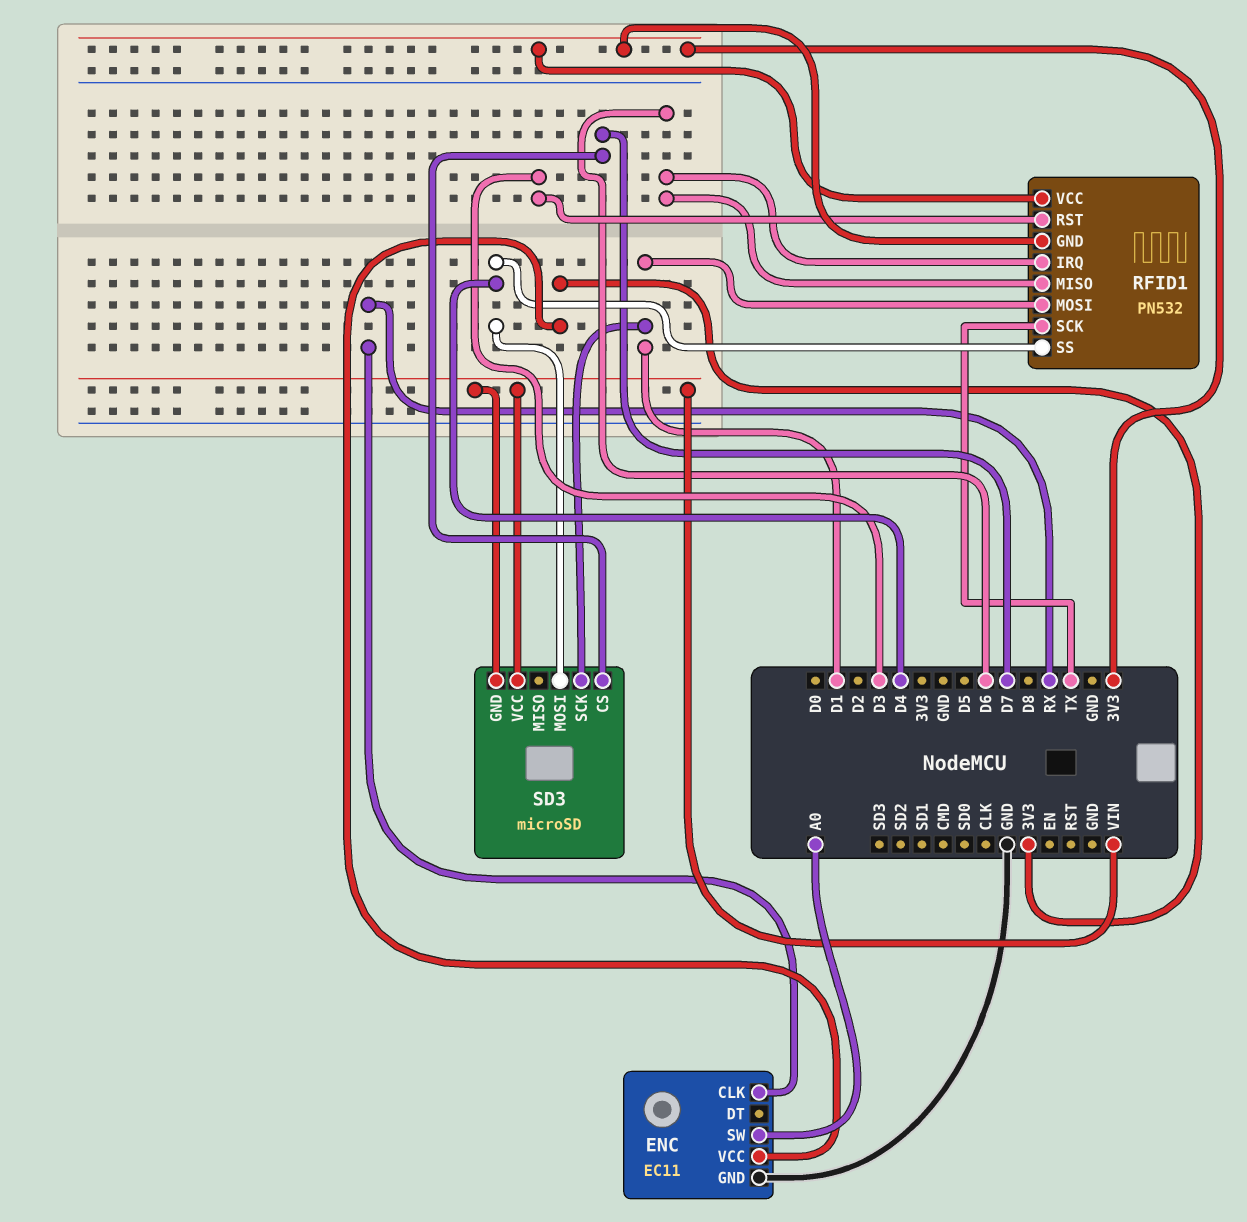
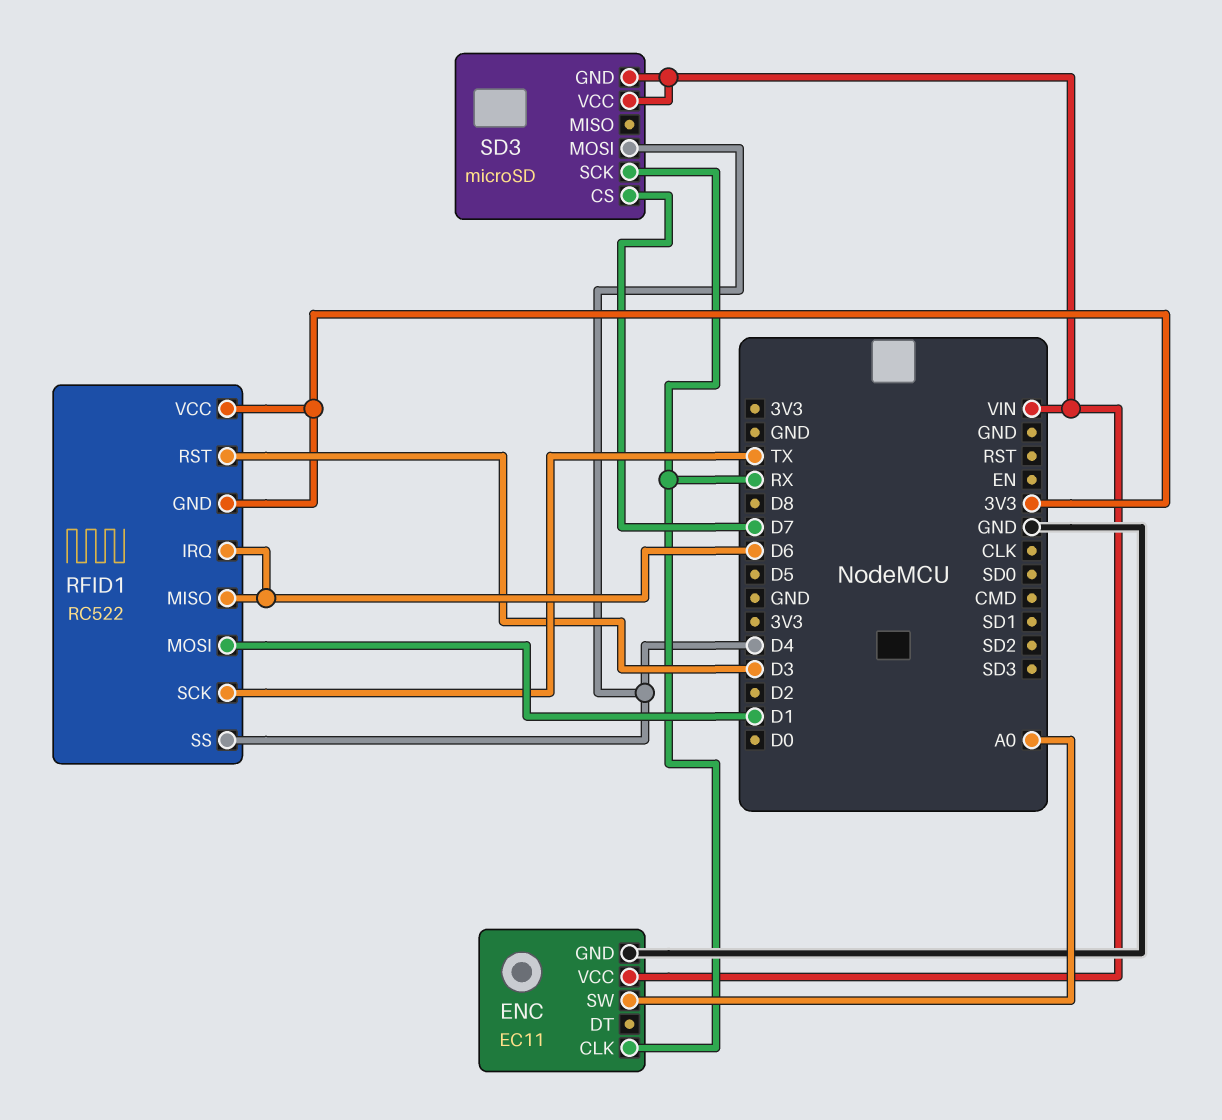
ENC pin VCC: 3V3 -> VIN
RFID1: PN532 -> RC522
SD3 pin SCK: D1 -> RX

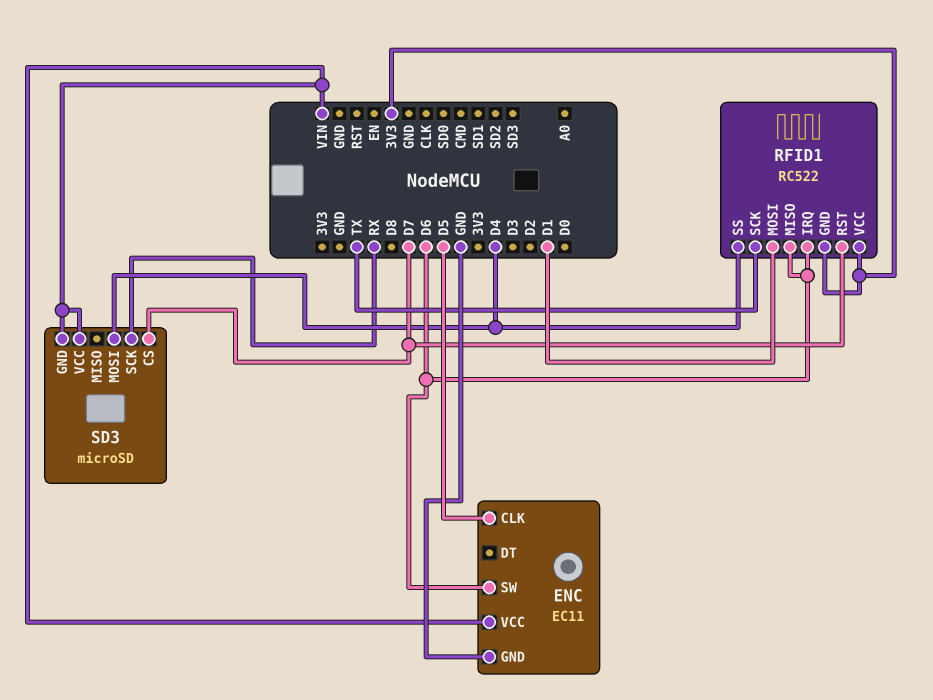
ENC pin CLK: RX -> D5
ENC pin SW: A0 -> D6
RFID1 pin RST: D3 -> D7

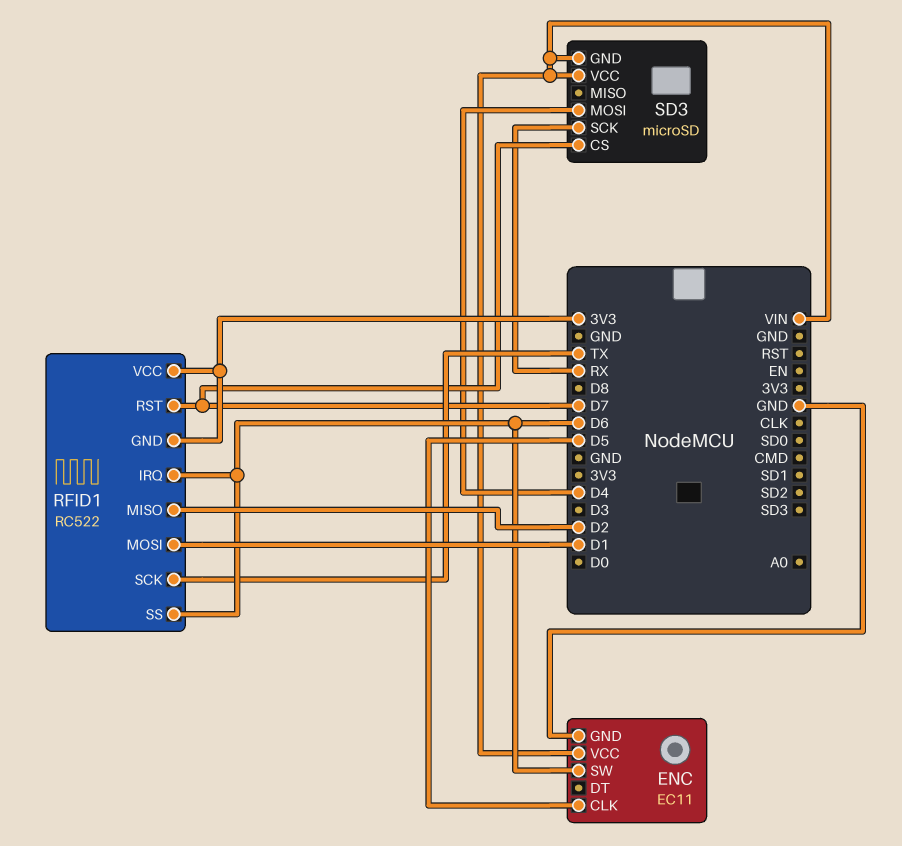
RFID1 pin MISO: D6 -> D2
RFID1 pin SS: D4 -> D6

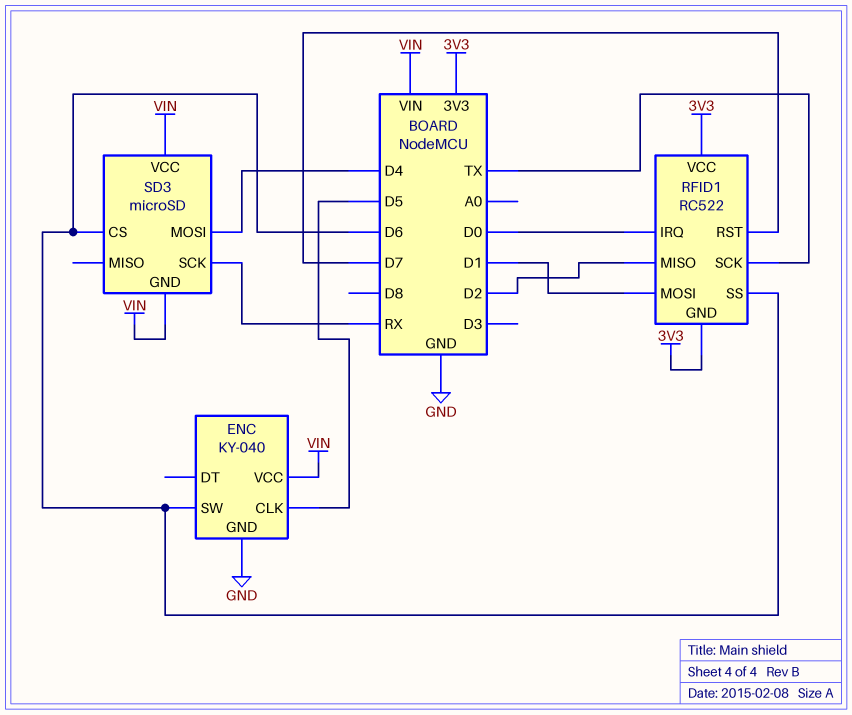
ENC: EC11 -> KY-040
RFID1 pin IRQ: D6 -> D0
SD3 pin CS: D7 -> D6

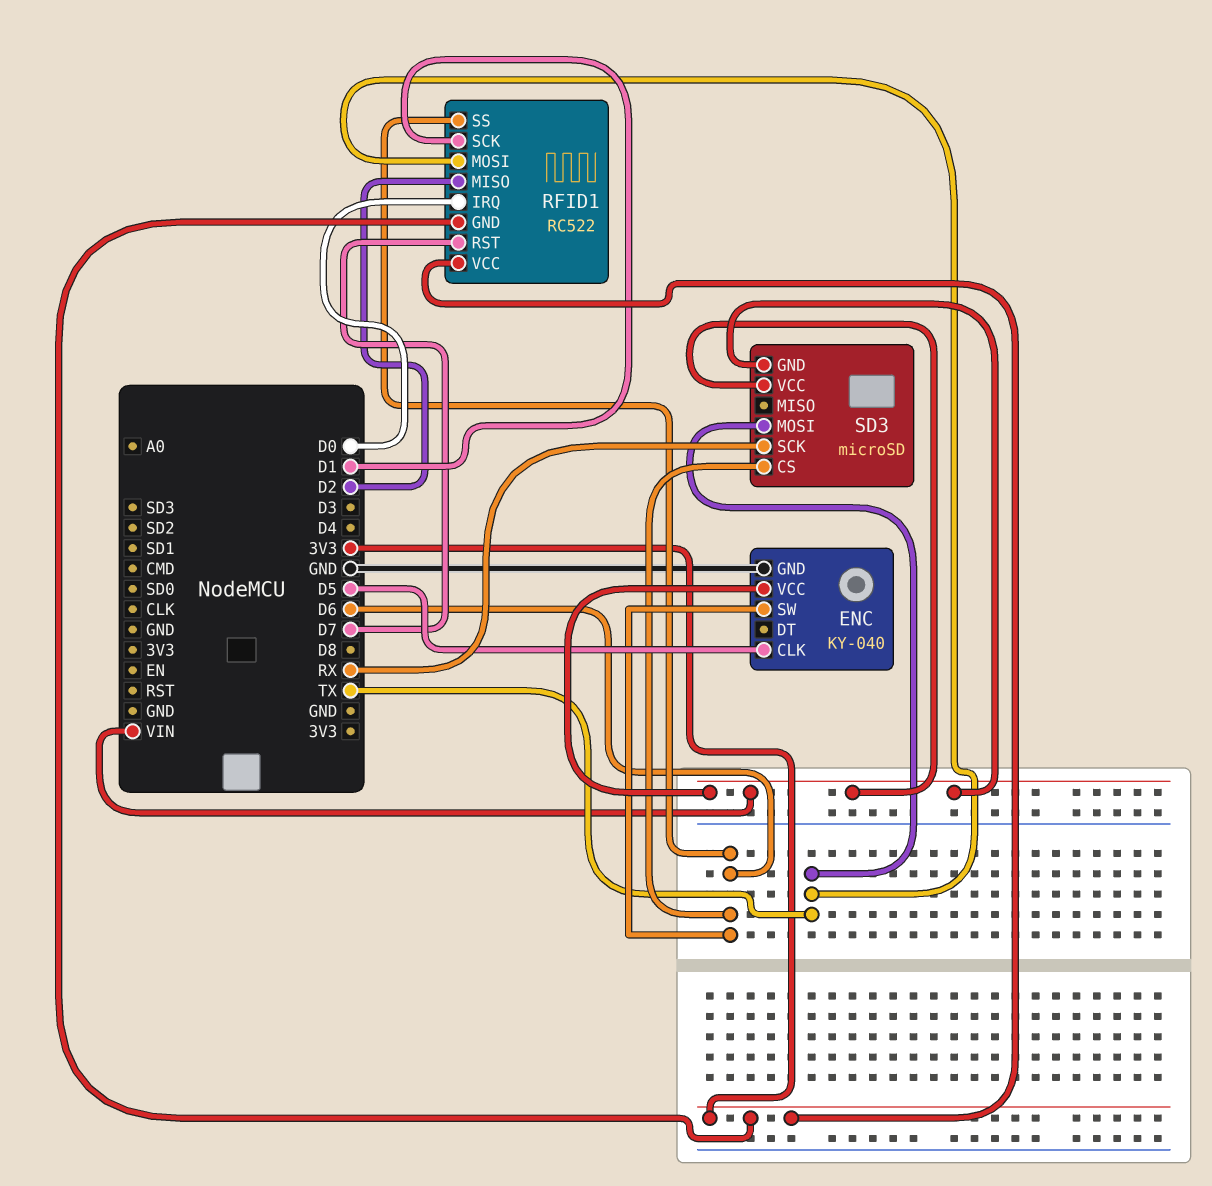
RFID1 pin MOSI: D1 -> TX
RFID1 pin SCK: TX -> D1
SD3 pin MOSI: D4 -> TX

